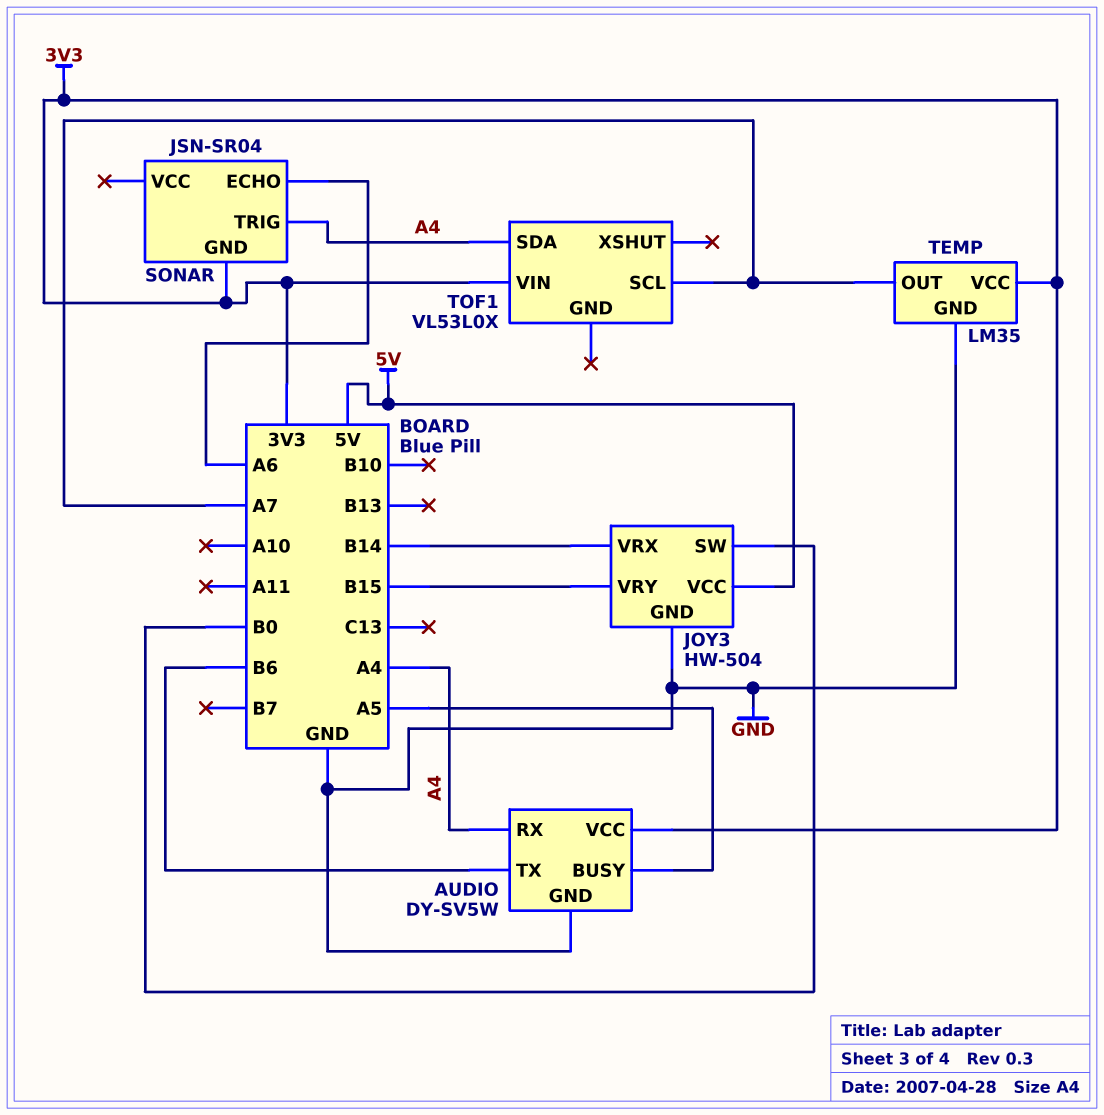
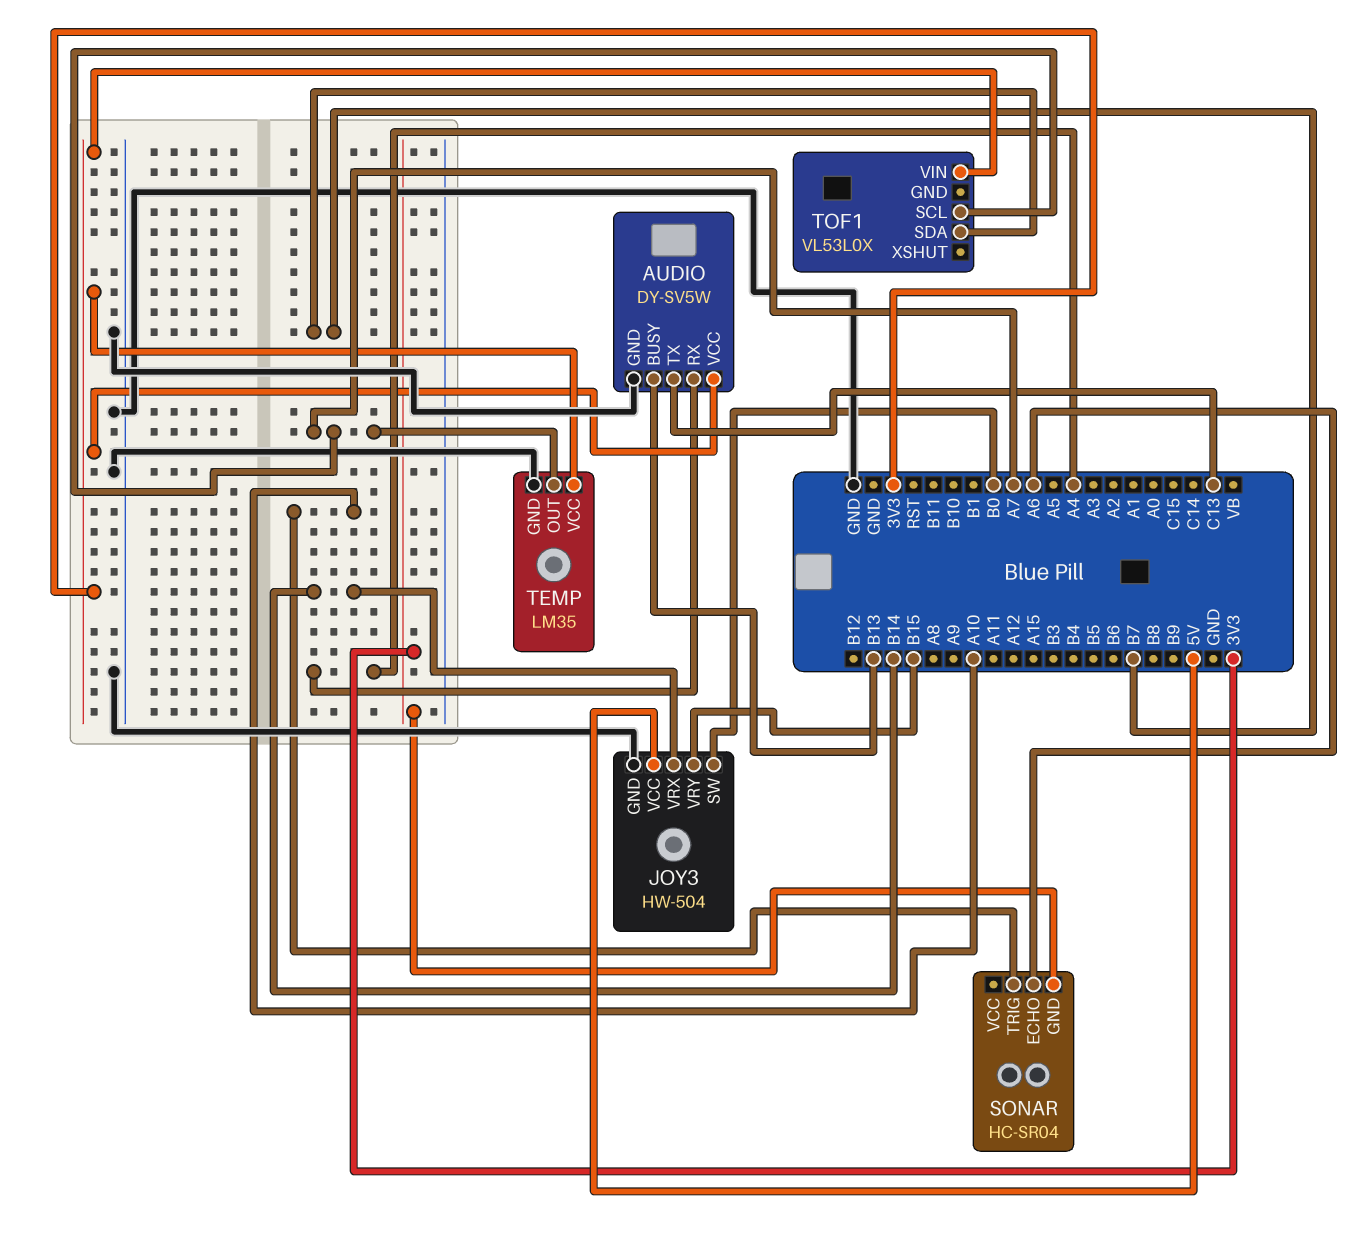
AUDIO pin BUSY: A5 -> B13
AUDIO pin TX: B6 -> C13
SONAR: JSN-SR04 -> HC-SR04
SONAR pin TRIG: A4 -> A10
TOF1 pin SDA: A4 -> B7

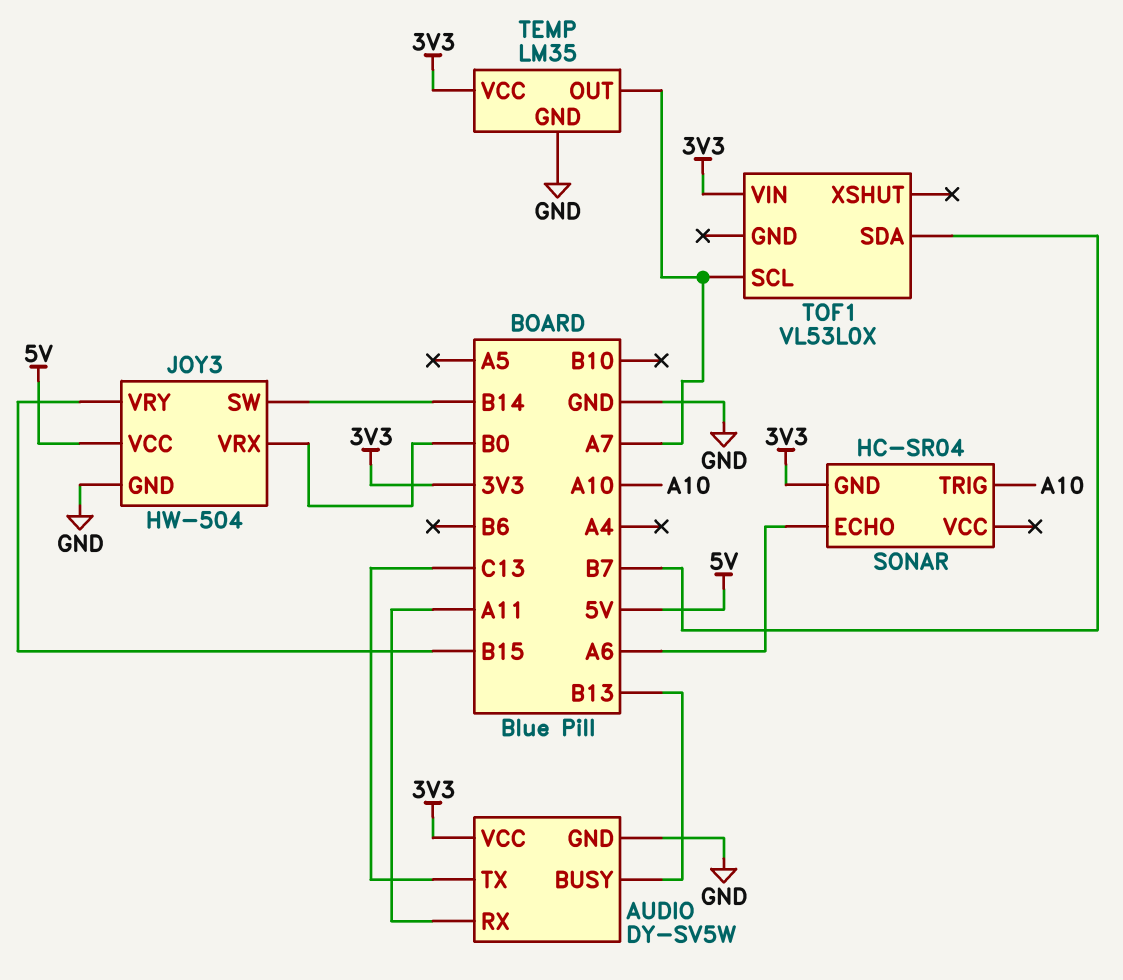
AUDIO pin RX: A4 -> A11
JOY3 pin SW: B0 -> B14
JOY3 pin VRX: B14 -> B0

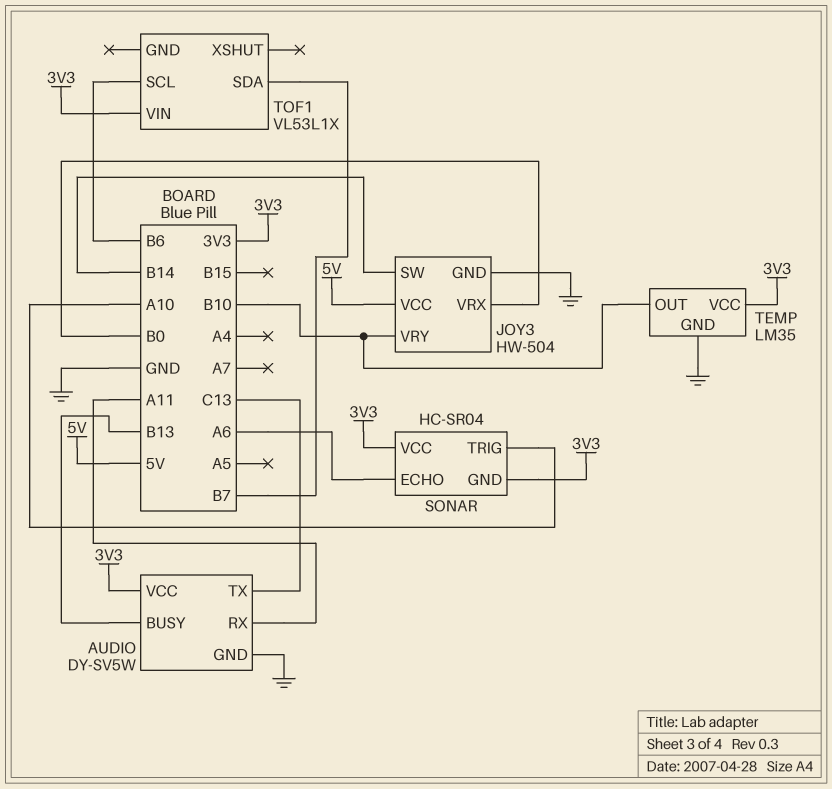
JOY3 pin VRY: B15 -> B10
SONAR pin VCC: none -> 3V3
TEMP pin OUT: A7 -> B10
TOF1: VL53L0X -> VL53L1X
TOF1 pin SCL: A7 -> B6

